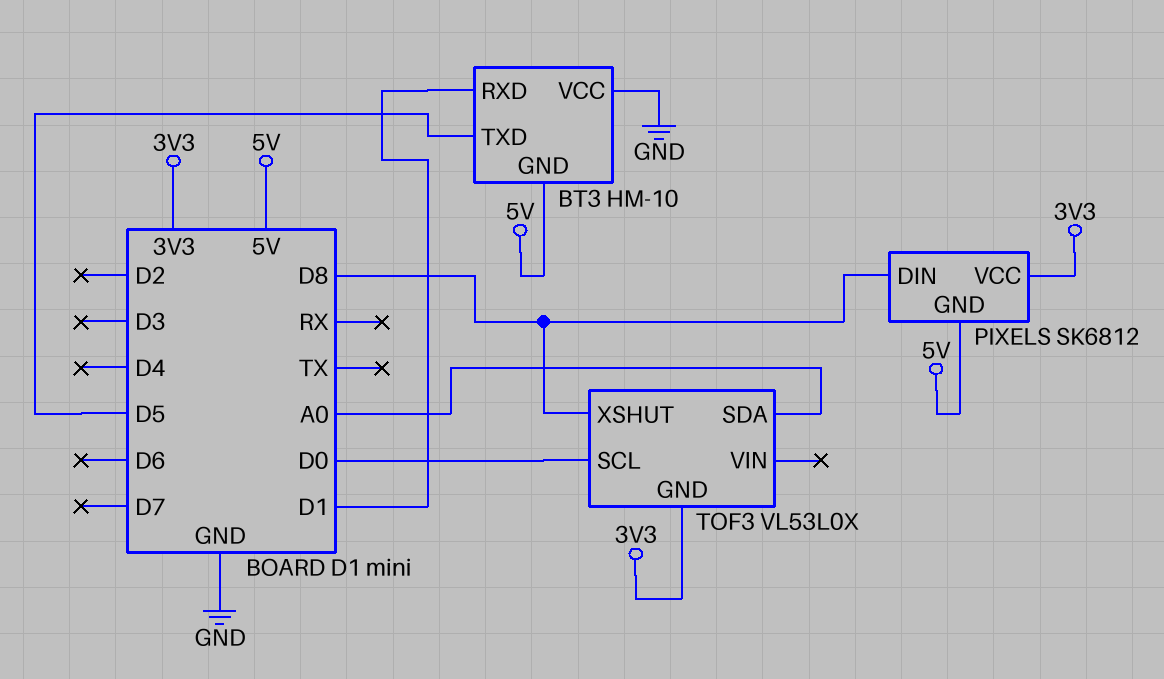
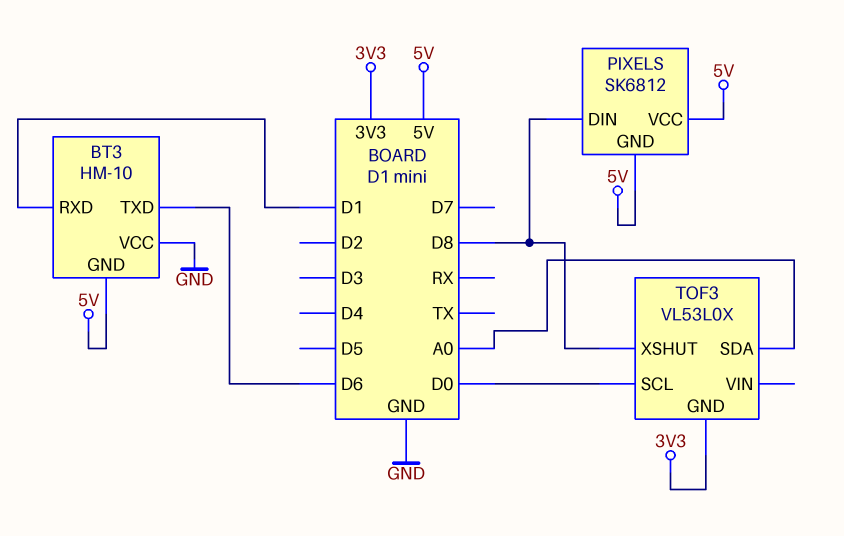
BT3 pin TXD: D5 -> D6
PIXELS pin VCC: 3V3 -> 5V

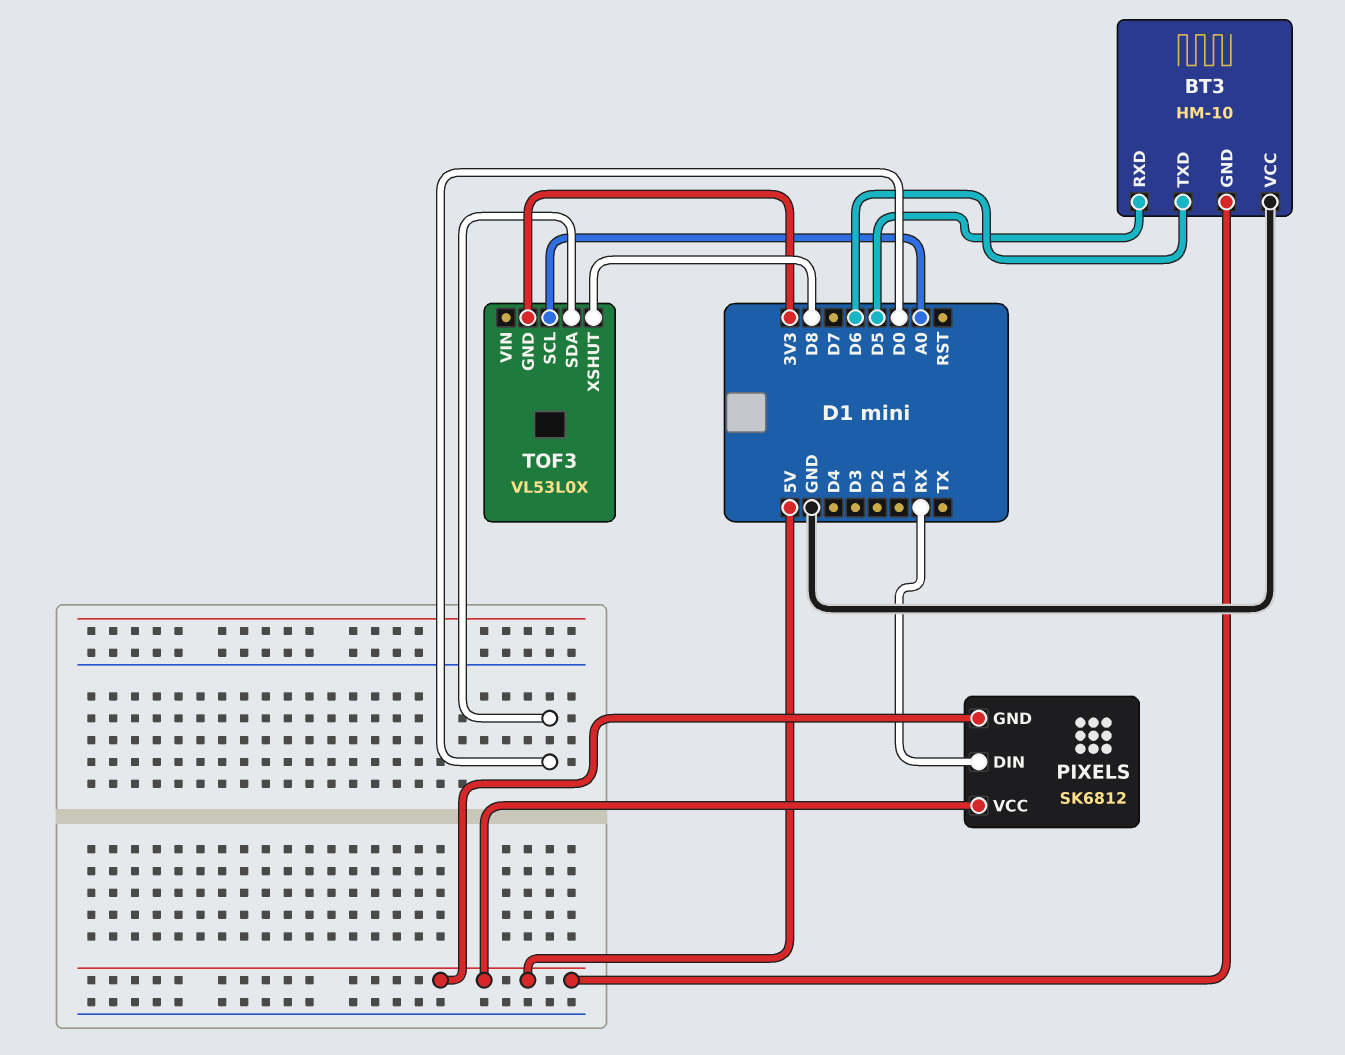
BT3 pin RXD: D1 -> D5
PIXELS pin DIN: D8 -> RX
TOF3 pin SCL: D0 -> A0
TOF3 pin SDA: A0 -> D0

